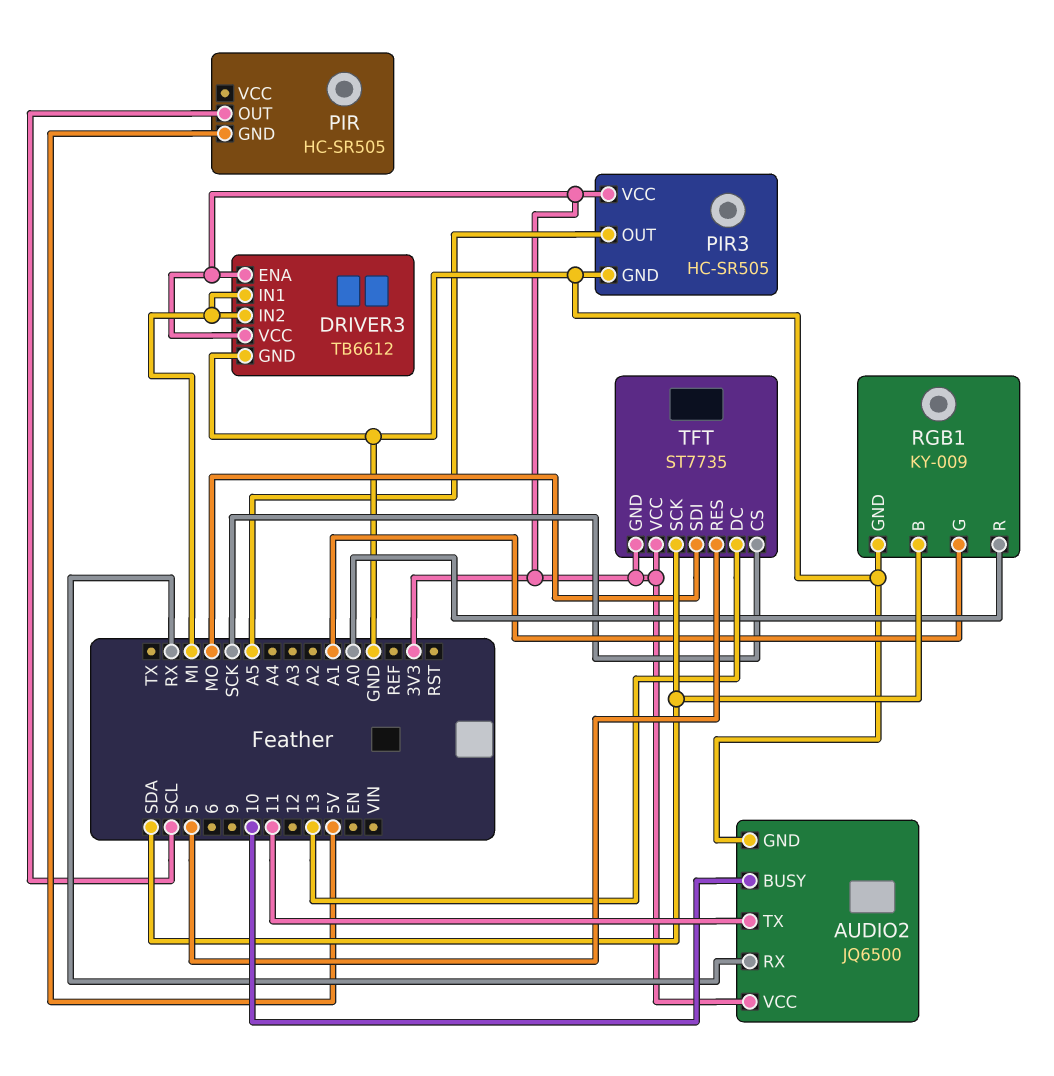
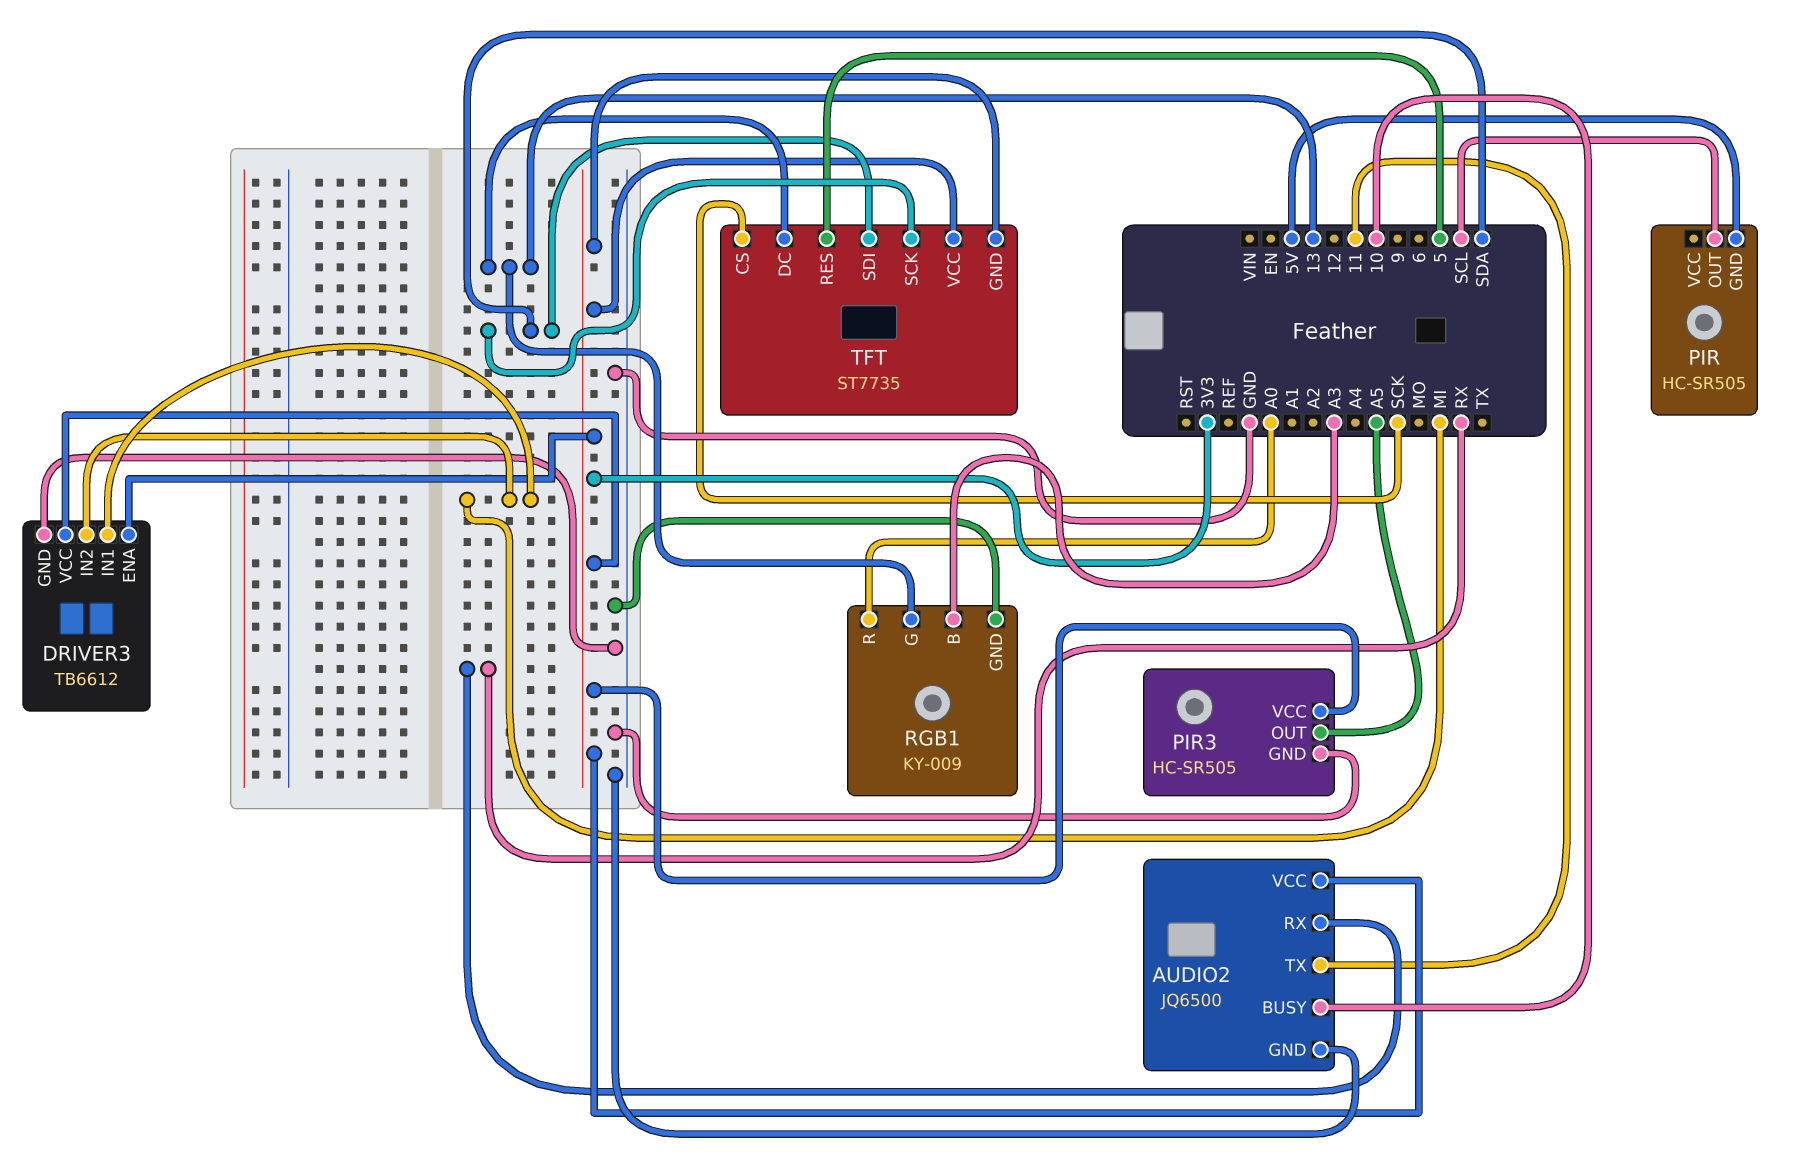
RGB1 pin B: SDA -> A3
RGB1 pin G: A1 -> 13
TFT pin SDI: MO -> SDA

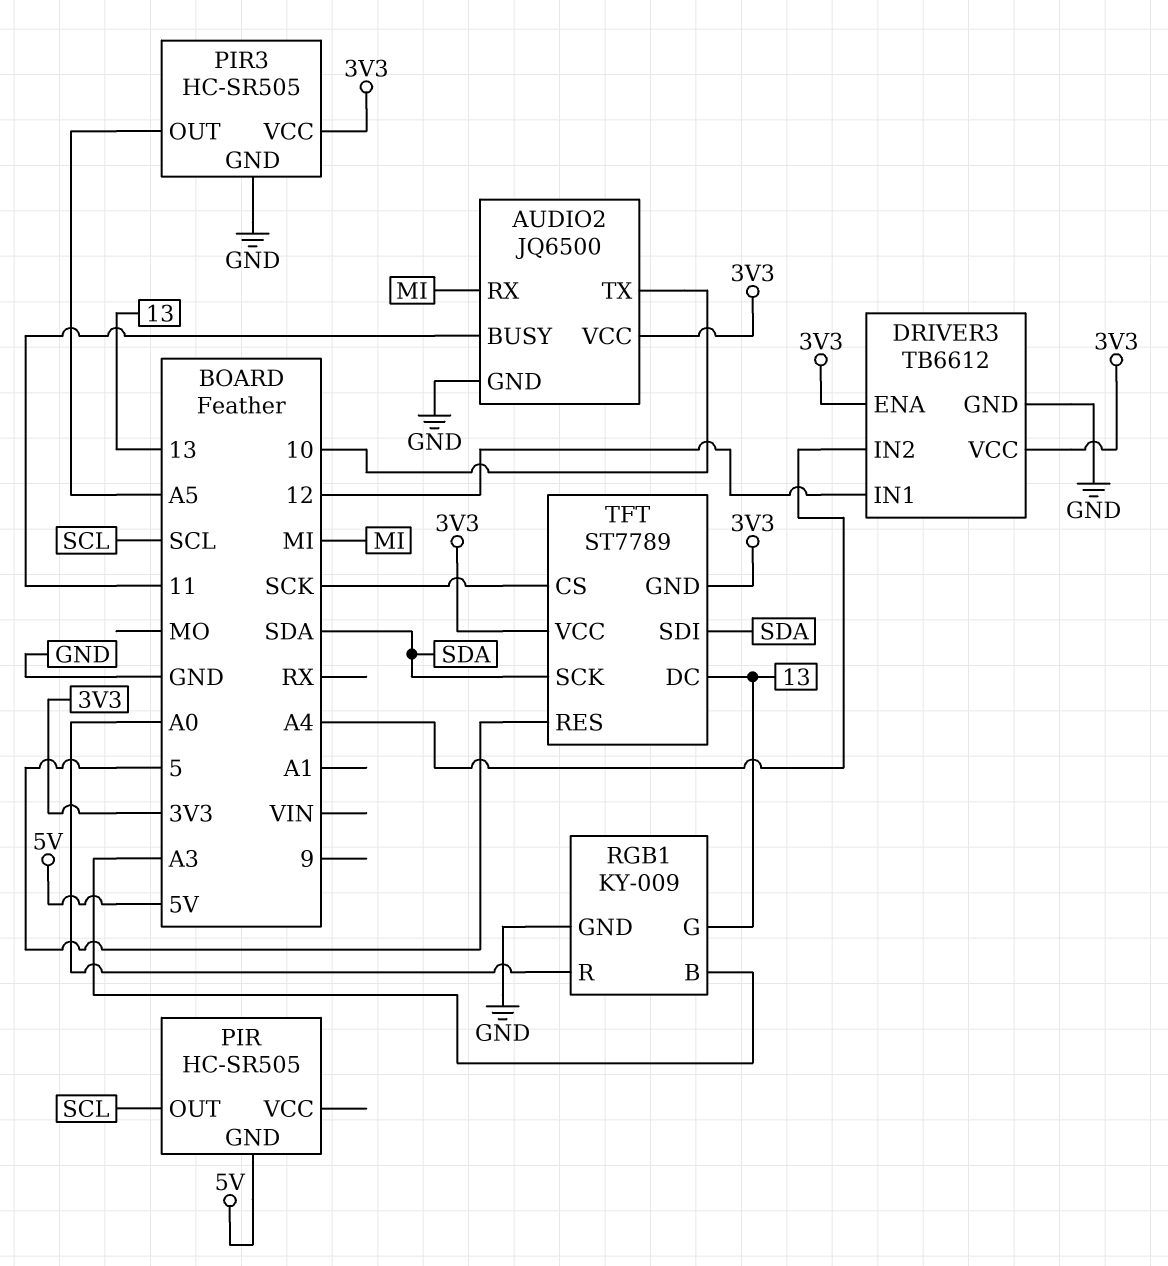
AUDIO2 pin BUSY: 10 -> 11
AUDIO2 pin RX: RX -> MI
AUDIO2 pin TX: 11 -> 10
DRIVER3 pin IN1: MI -> 12
DRIVER3 pin IN2: MI -> A4
TFT: ST7735 -> ST7789

